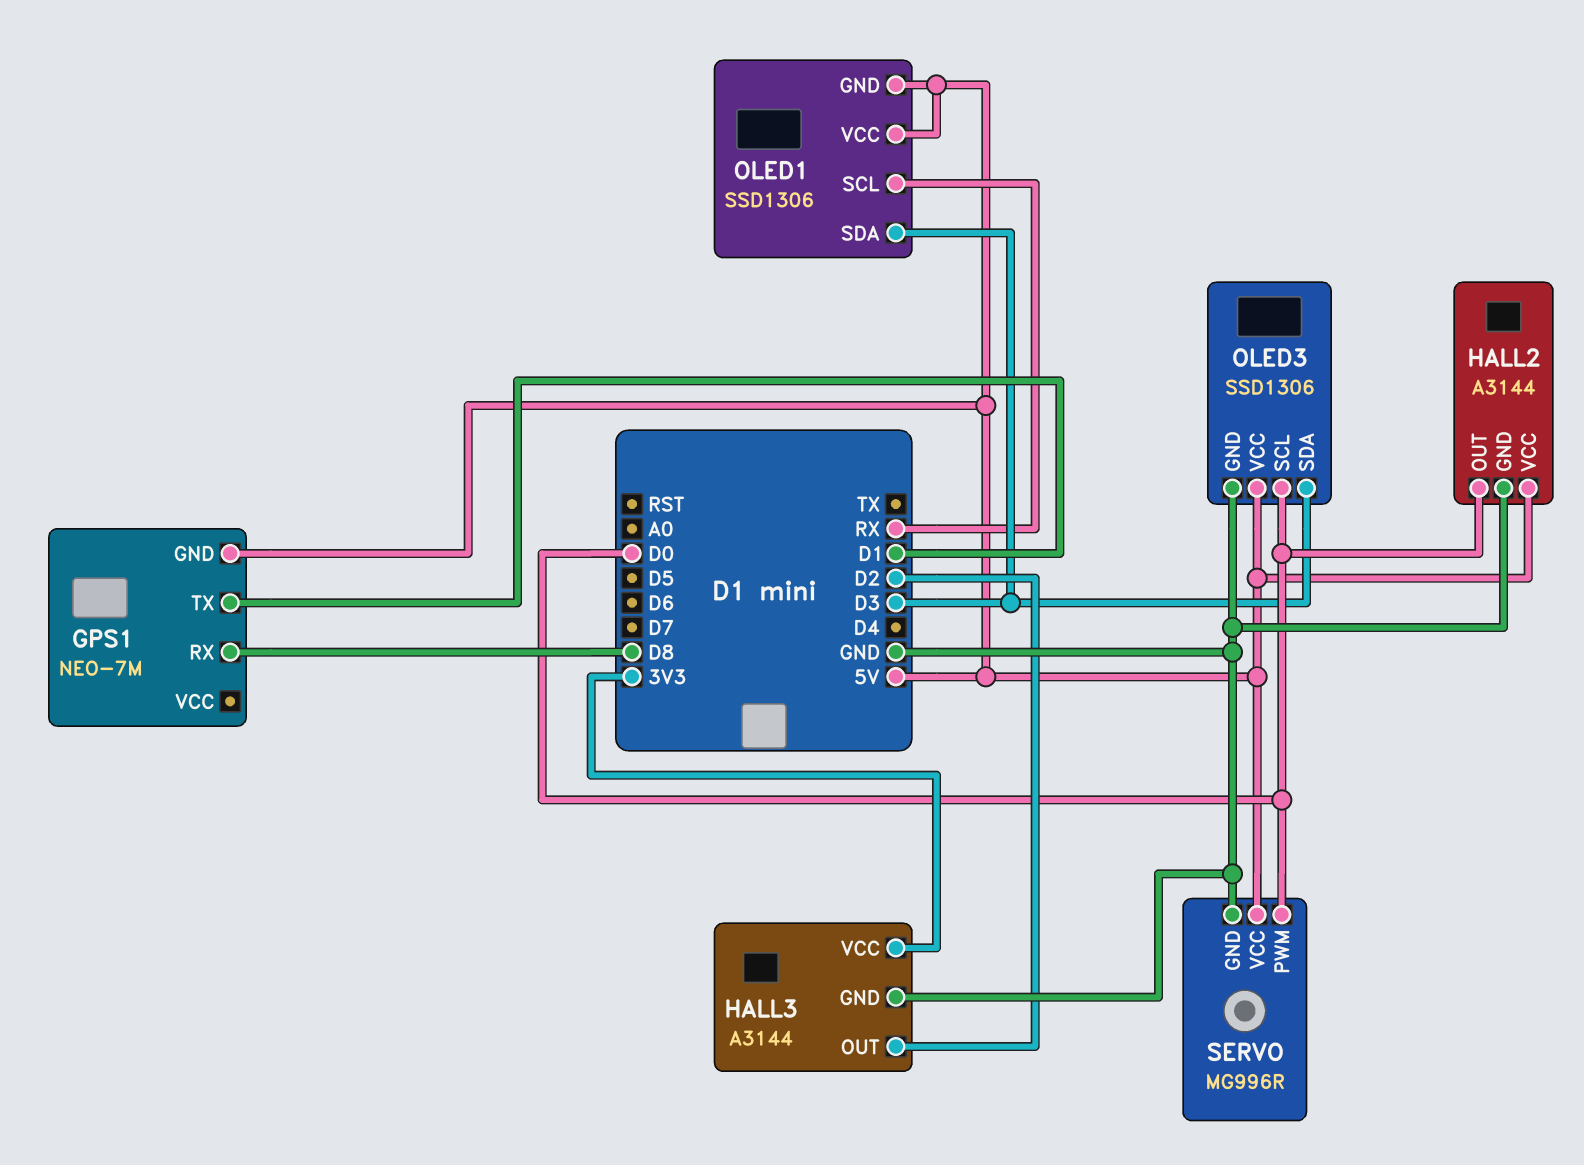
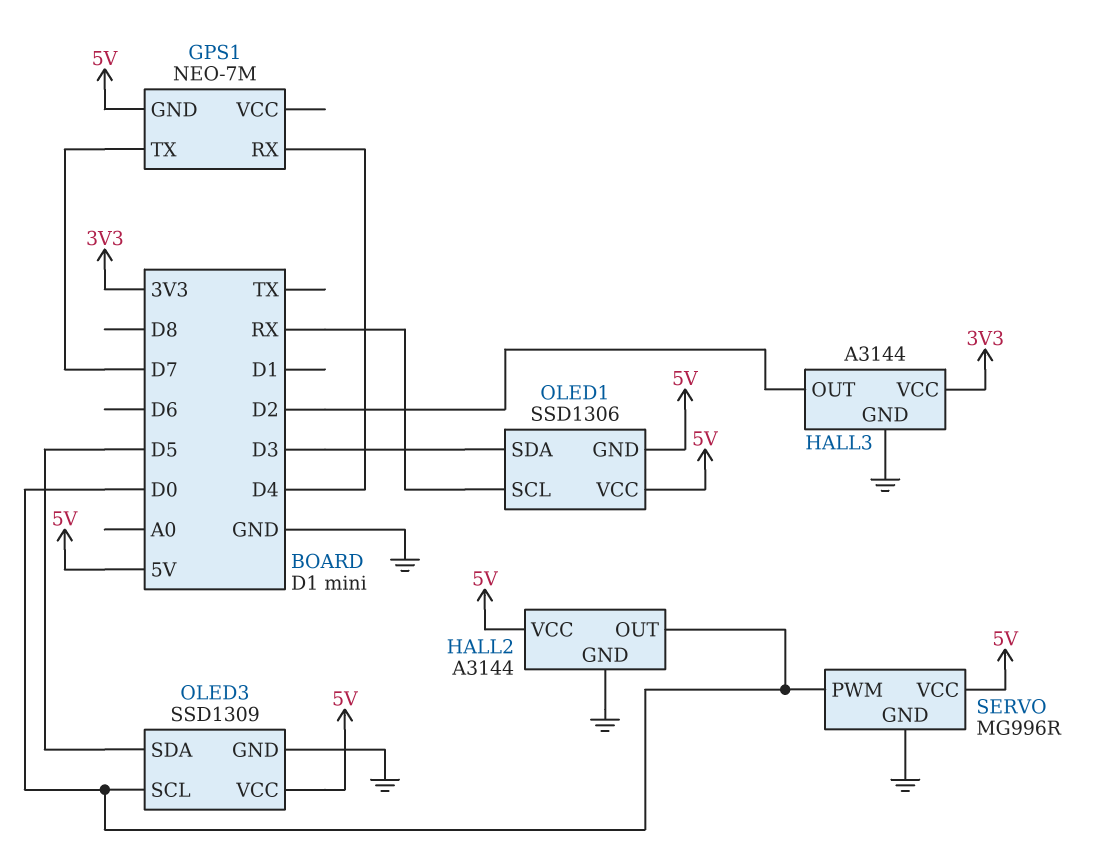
GPS1 pin RX: D8 -> D4
GPS1 pin TX: D1 -> D7
OLED3: SSD1306 -> SSD1309
OLED3 pin SDA: D3 -> D5

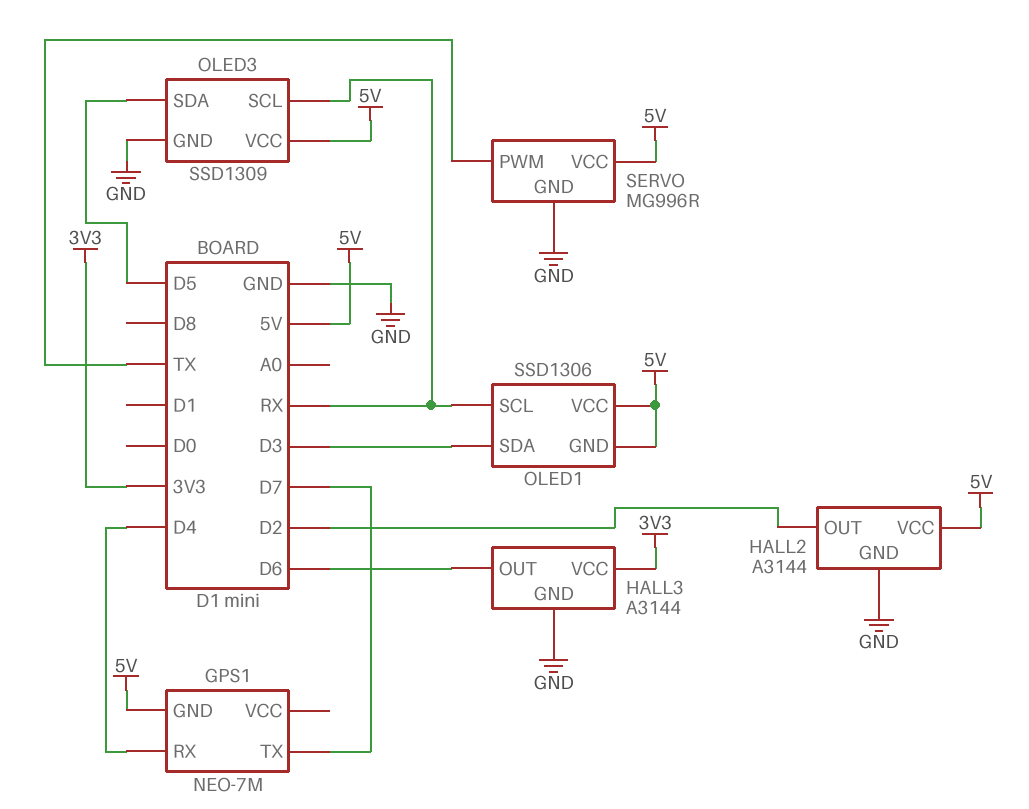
HALL2 pin OUT: D0 -> D2
HALL3 pin OUT: D2 -> D6
OLED3 pin SCL: D0 -> RX
SERVO pin PWM: D0 -> TX

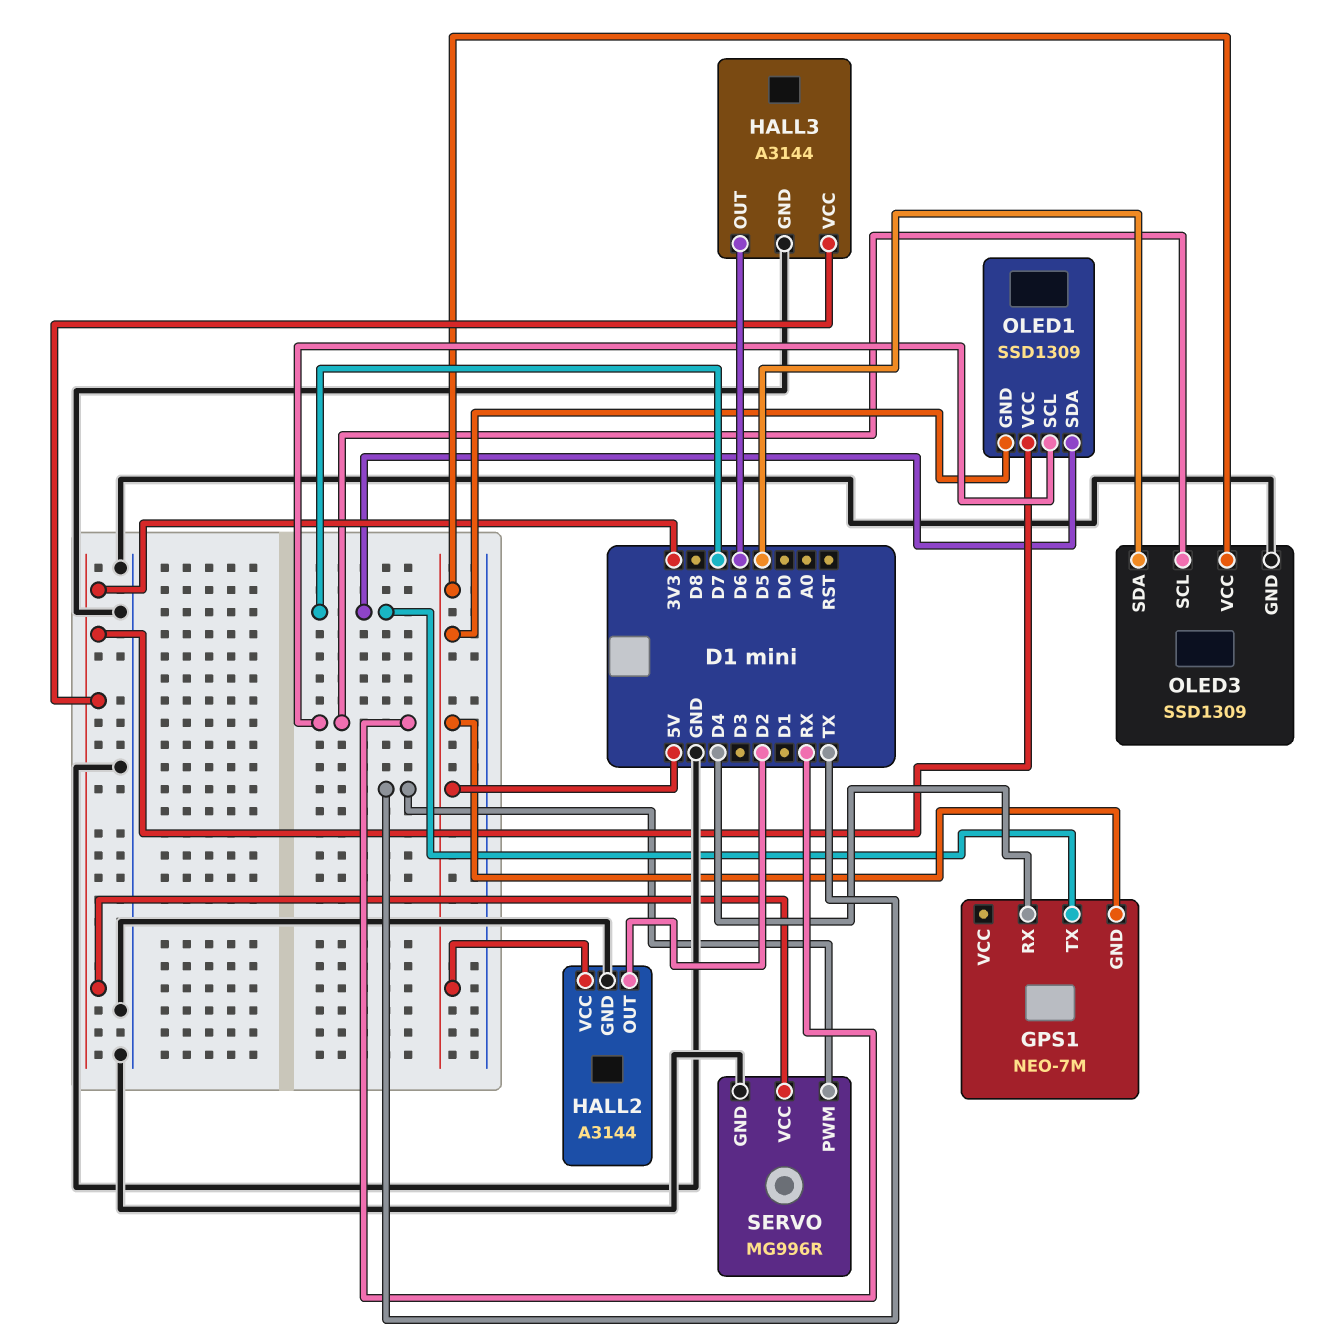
OLED1: SSD1306 -> SSD1309
OLED1 pin SDA: D3 -> D7
OLED1 pin VCC: 5V -> 3V3
SERVO pin VCC: 5V -> 3V3

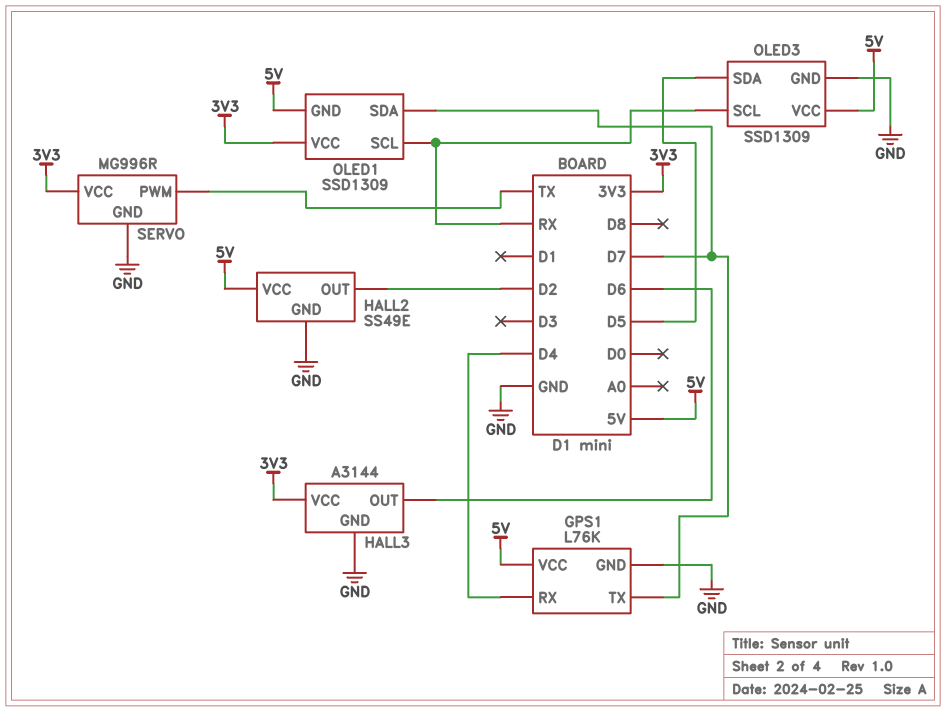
GPS1: NEO-7M -> L76K
GPS1 pin GND: 5V -> GND
GPS1 pin VCC: none -> 5V
HALL2: A3144 -> SS49E

